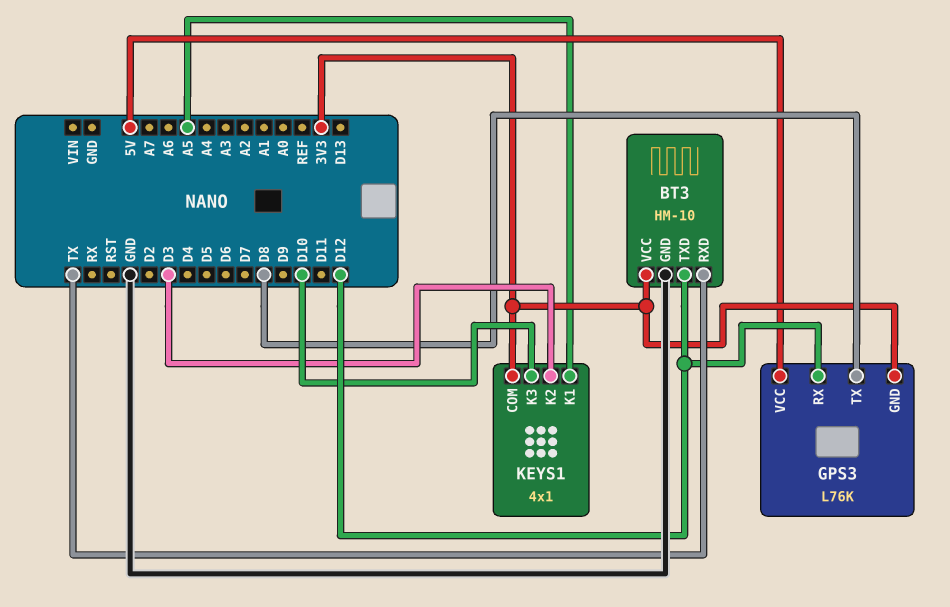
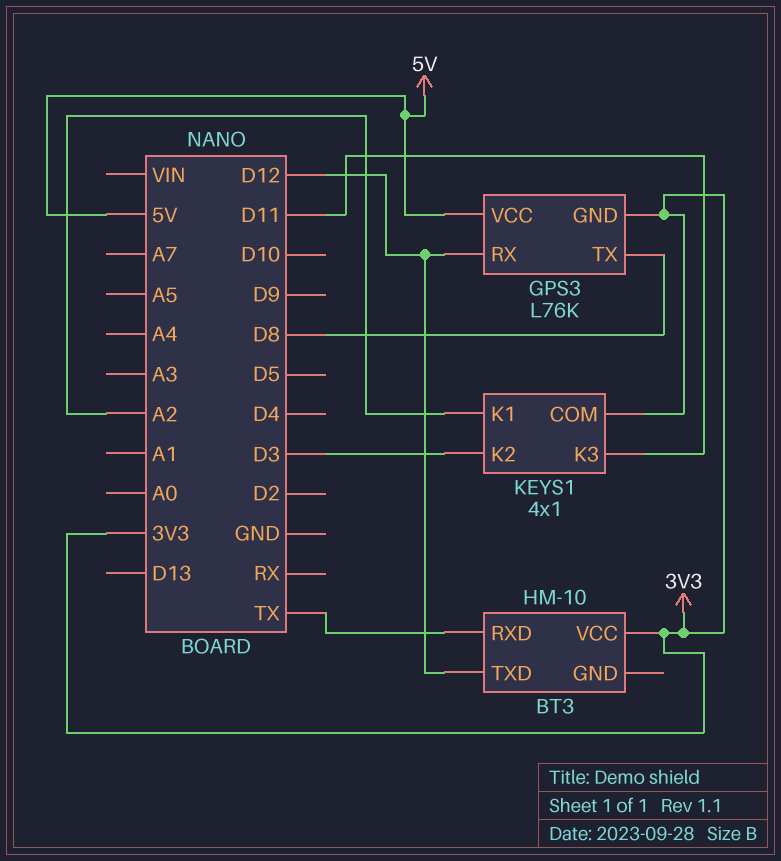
BT3 pin GND: GND -> none
KEYS1 pin K1: A5 -> A2
KEYS1 pin K3: D10 -> D11

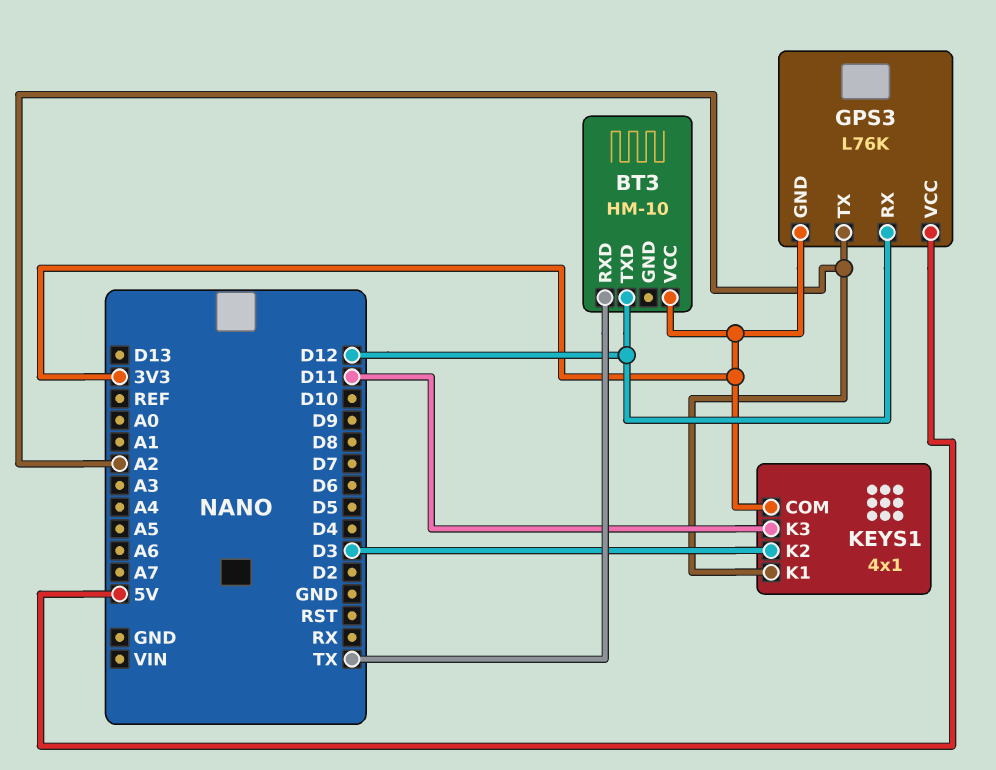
GPS3 pin TX: D8 -> A2

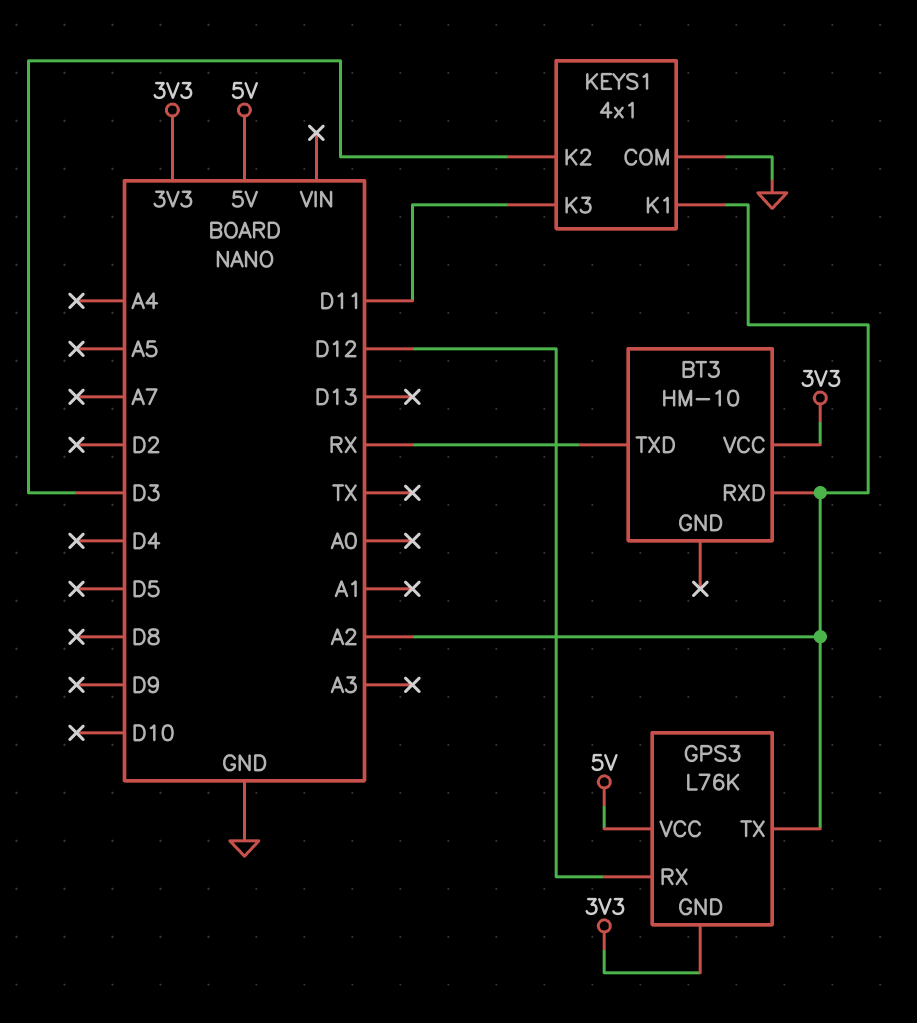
BT3 pin RXD: TX -> A2
BT3 pin TXD: D12 -> RX
KEYS1 pin COM: 3V3 -> GND

